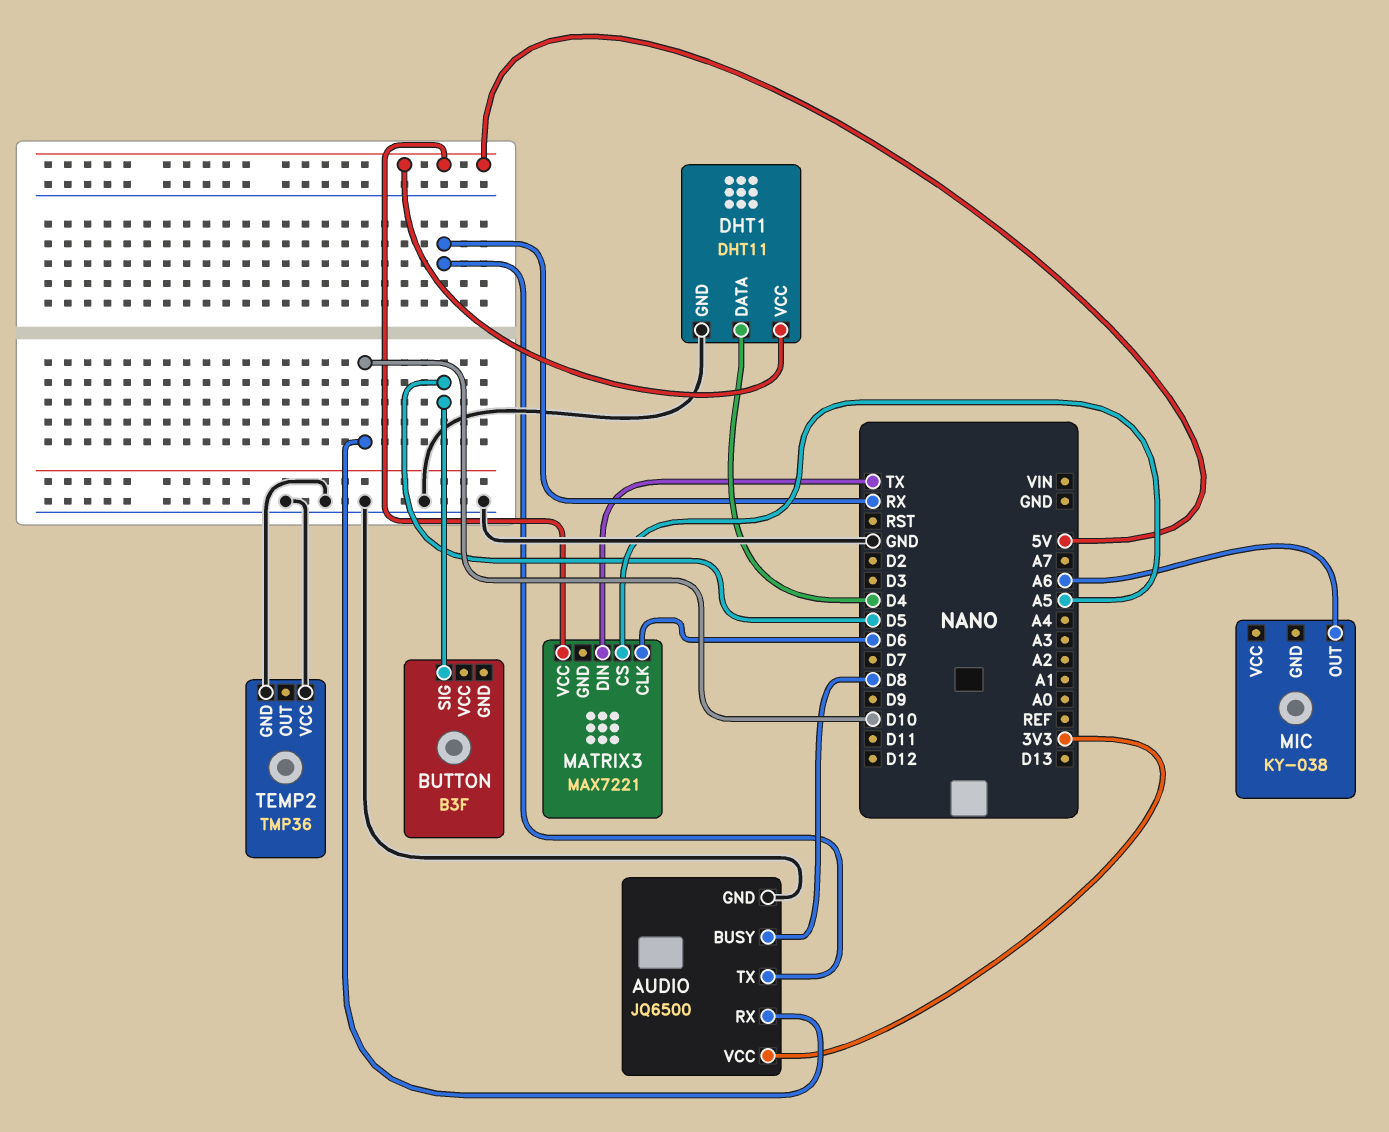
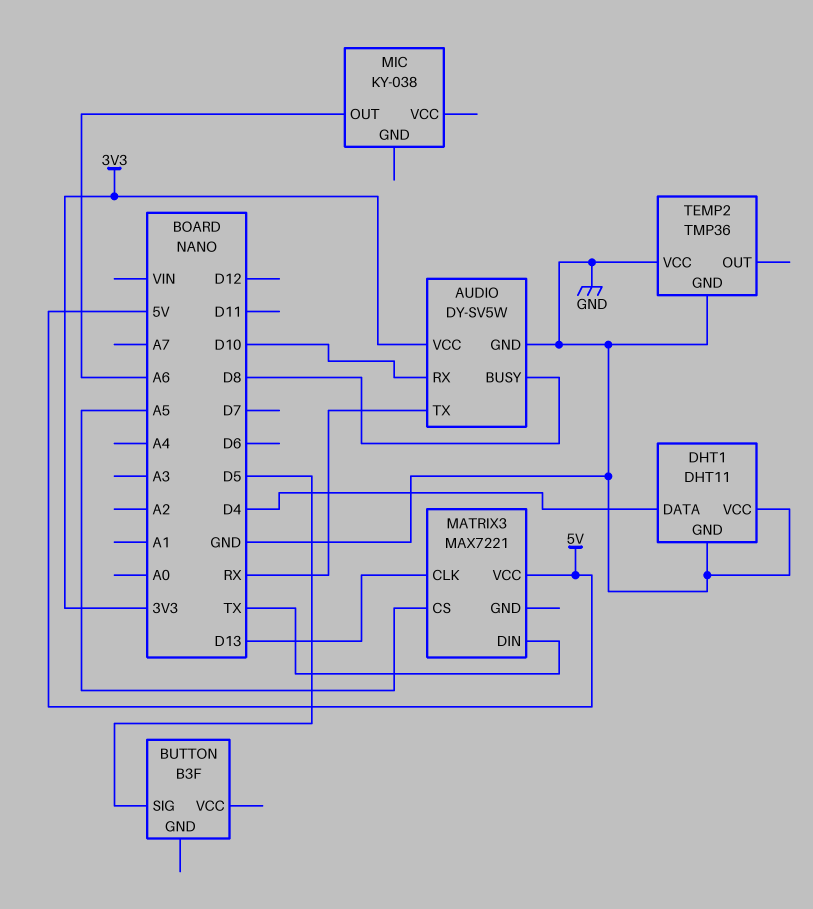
AUDIO: JQ6500 -> DY-SV5W
DHT1 pin VCC: 5V -> GND
MATRIX3 pin CLK: D6 -> D13

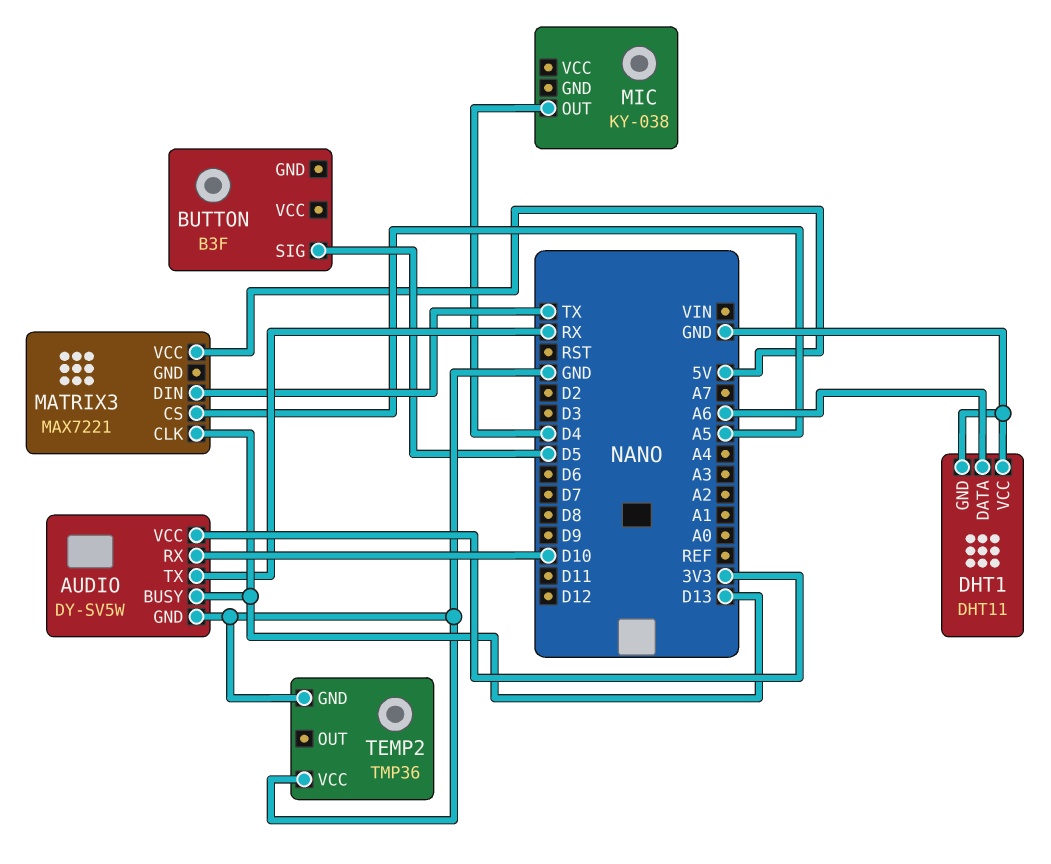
AUDIO pin BUSY: D8 -> D13
DHT1 pin DATA: D4 -> A6
MIC pin OUT: A6 -> D4

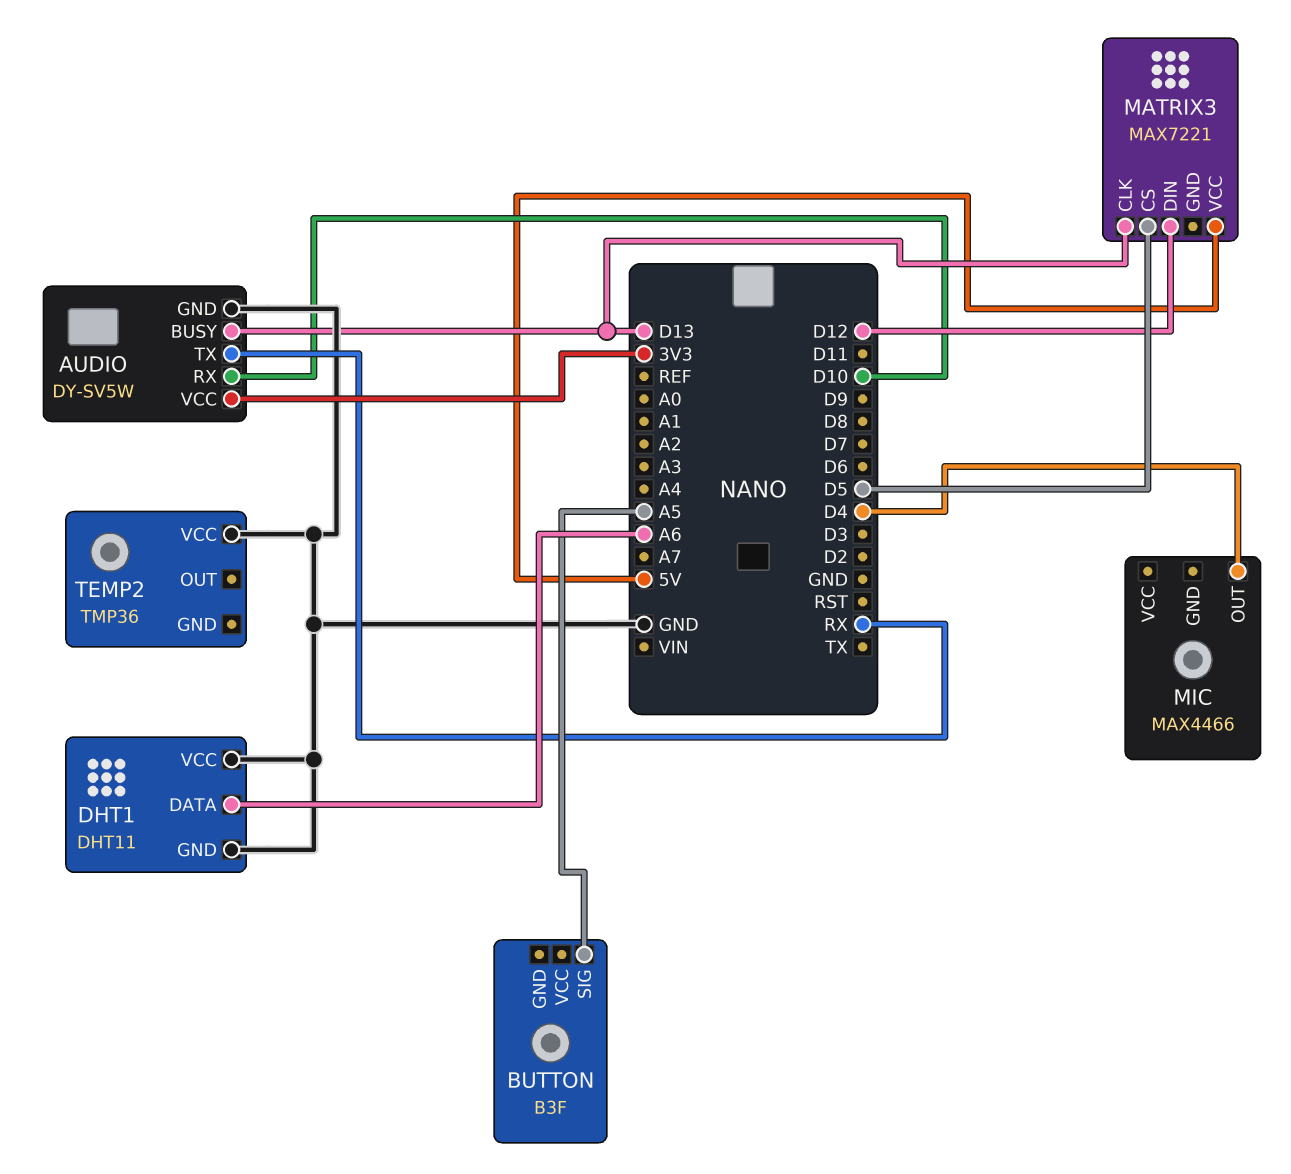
BUTTON pin SIG: D5 -> A5
MATRIX3 pin CS: A5 -> D5
MATRIX3 pin DIN: TX -> D12
MIC: KY-038 -> MAX4466
TEMP2 pin GND: GND -> none

